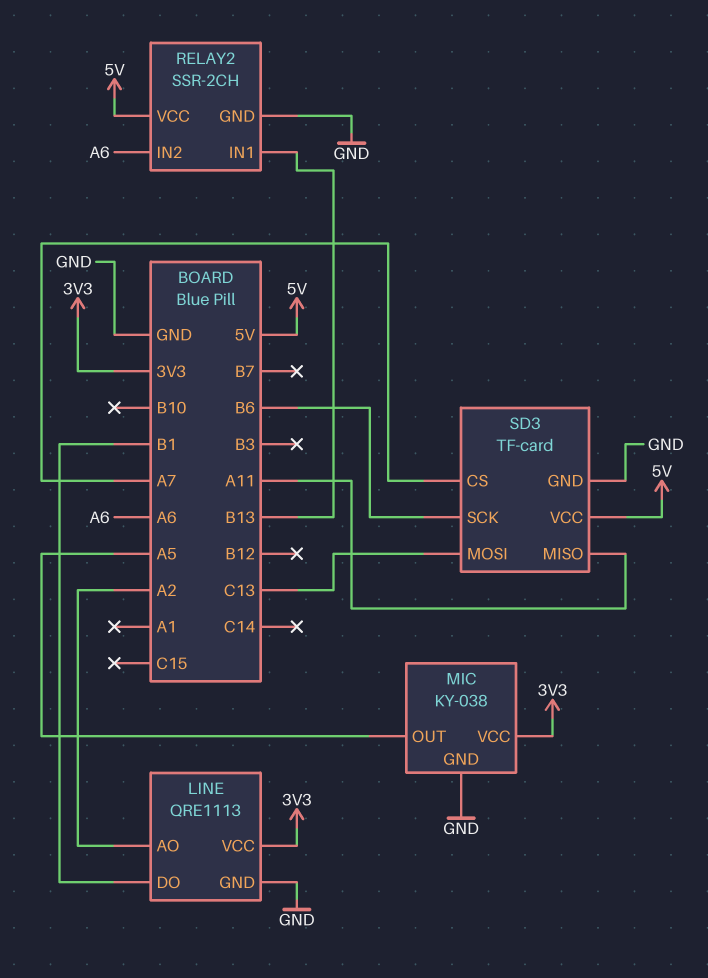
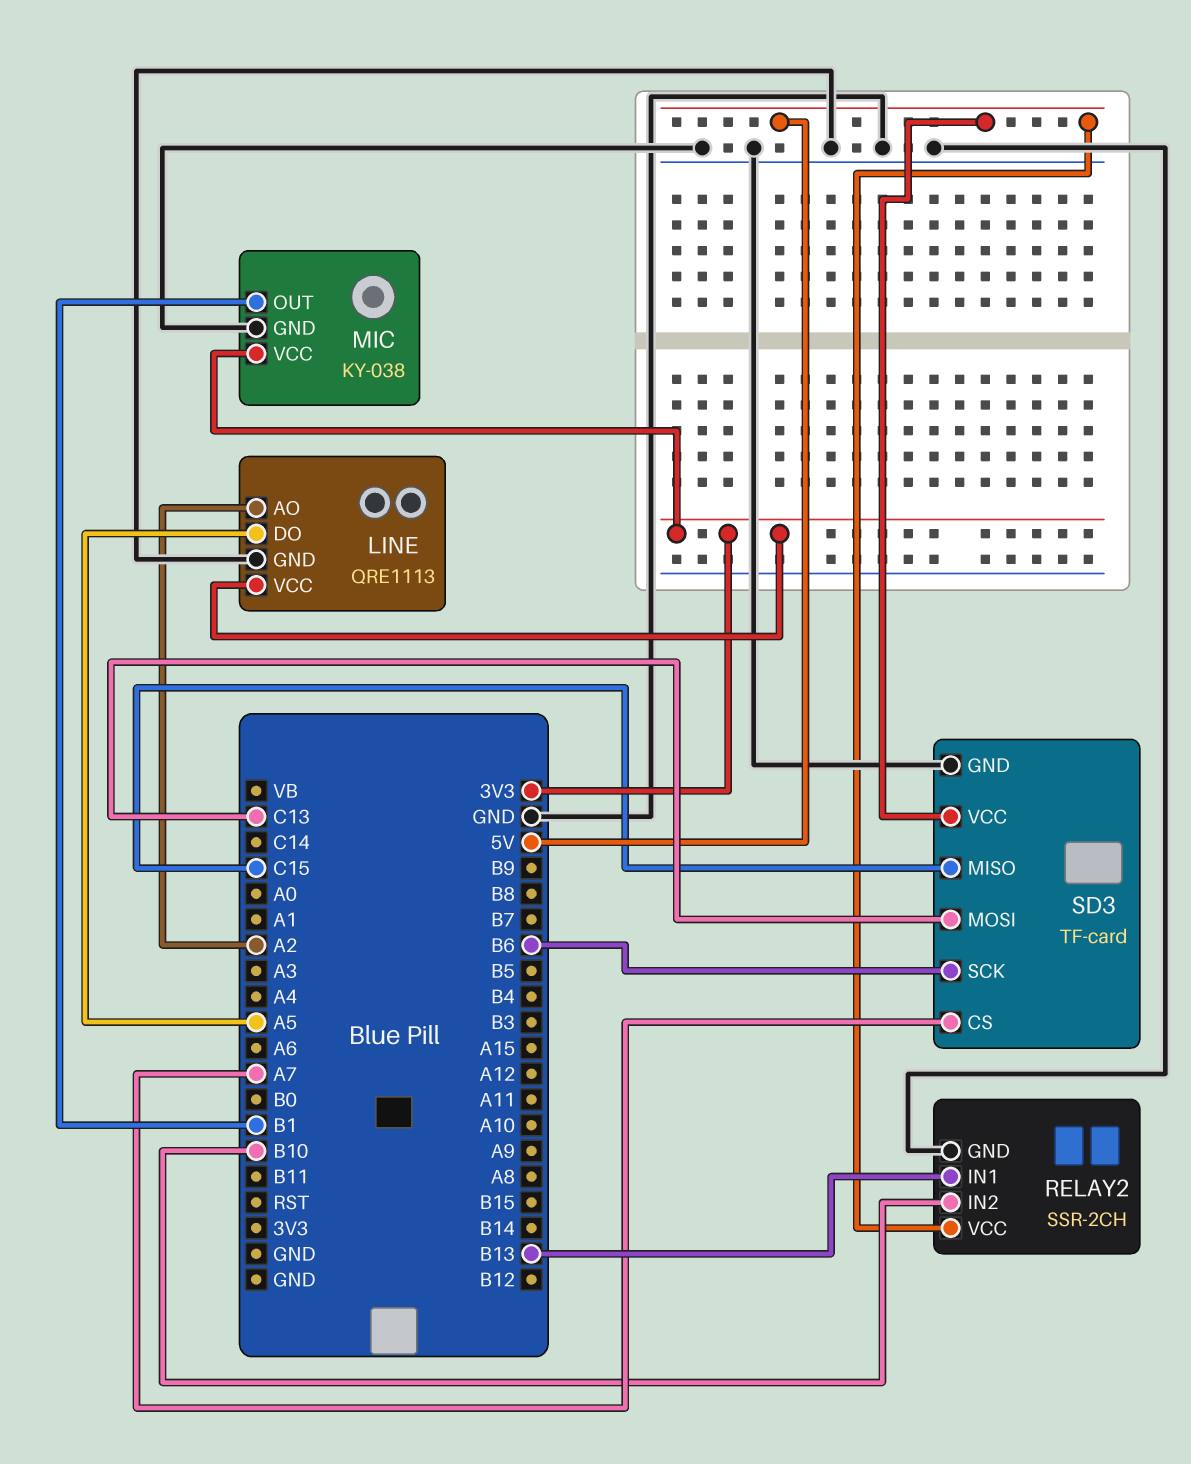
LINE pin DO: B1 -> A5
MIC pin OUT: A5 -> B1
RELAY2 pin IN2: A6 -> B10
SD3 pin MISO: A11 -> C15

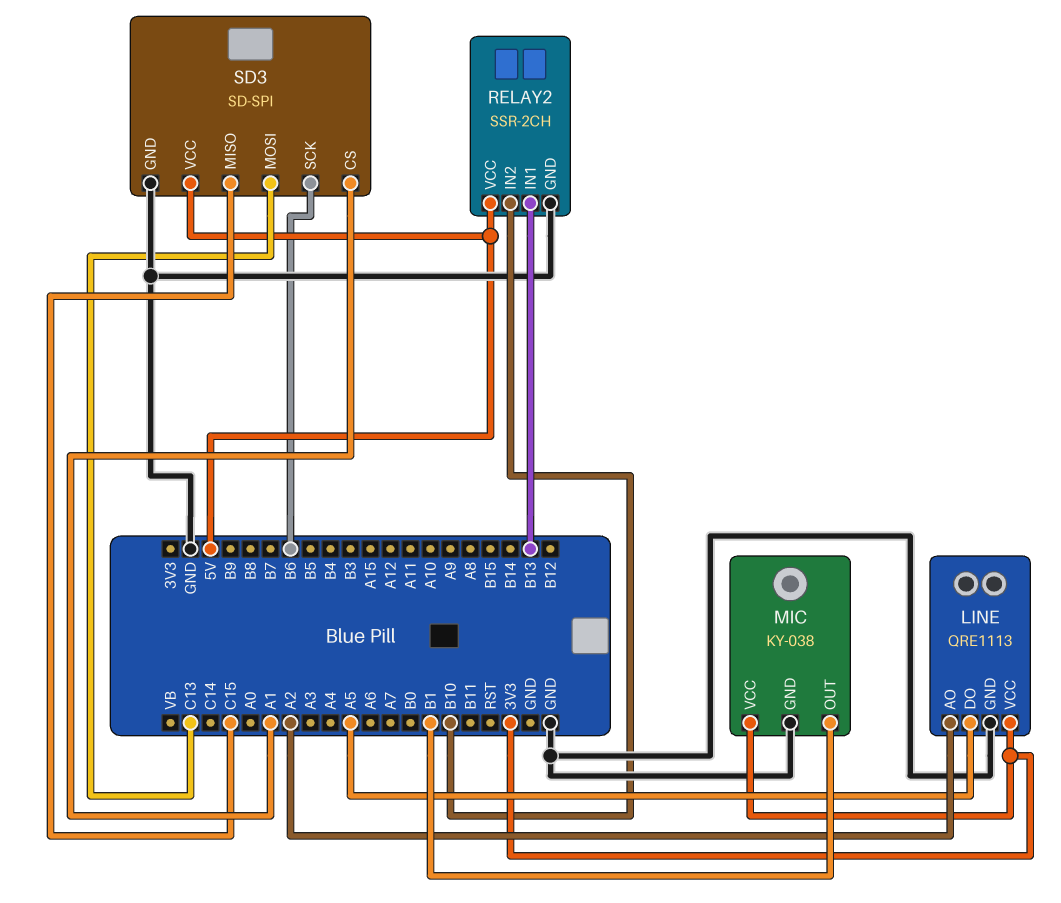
SD3: TF-card -> SD-SPI
SD3 pin CS: A7 -> A1

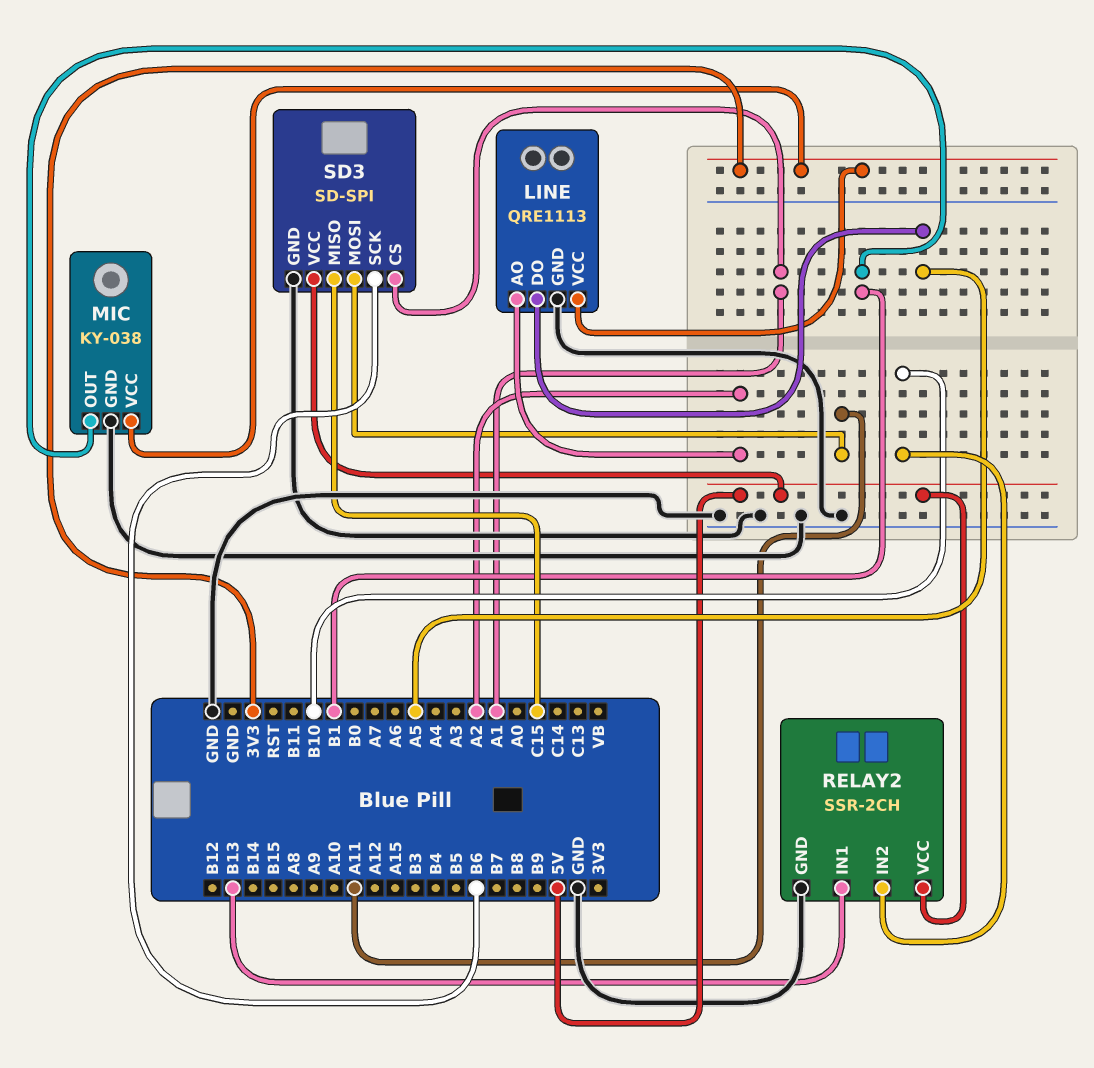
SD3 pin MOSI: C13 -> A11

